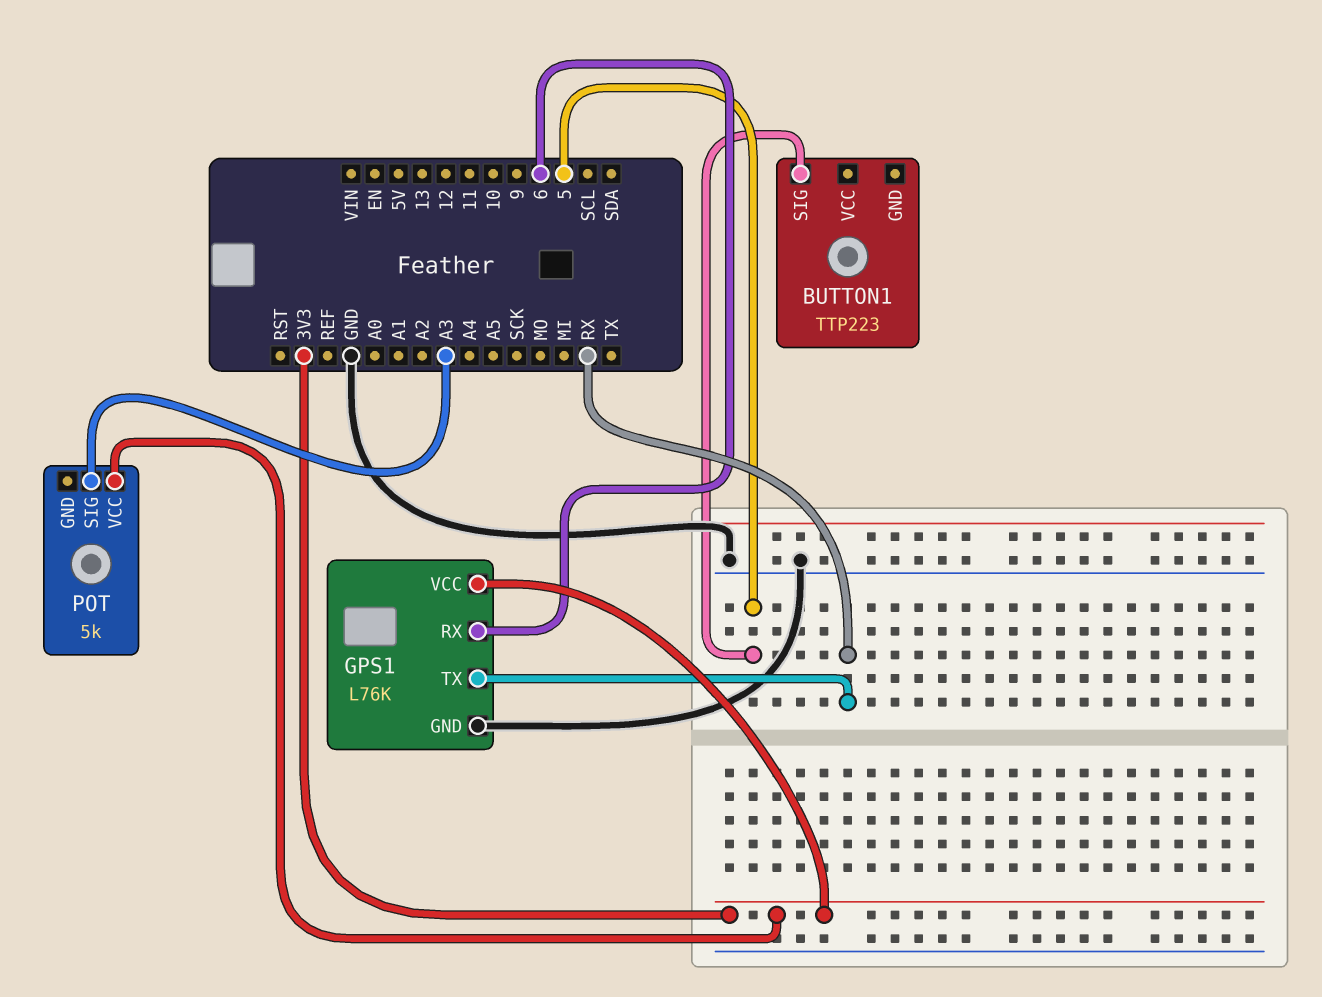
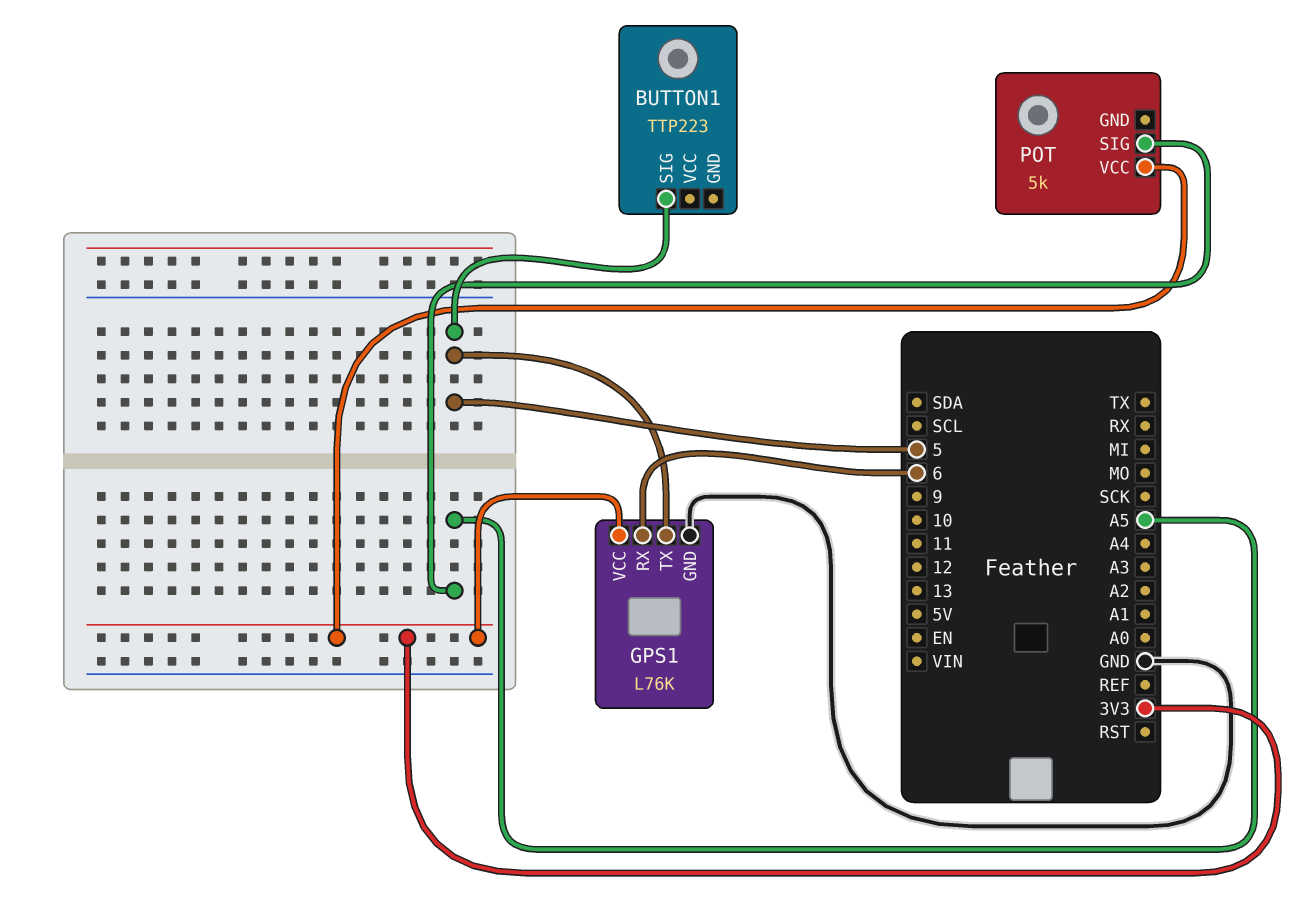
GPS1 pin TX: RX -> 5
POT pin SIG: A3 -> A5

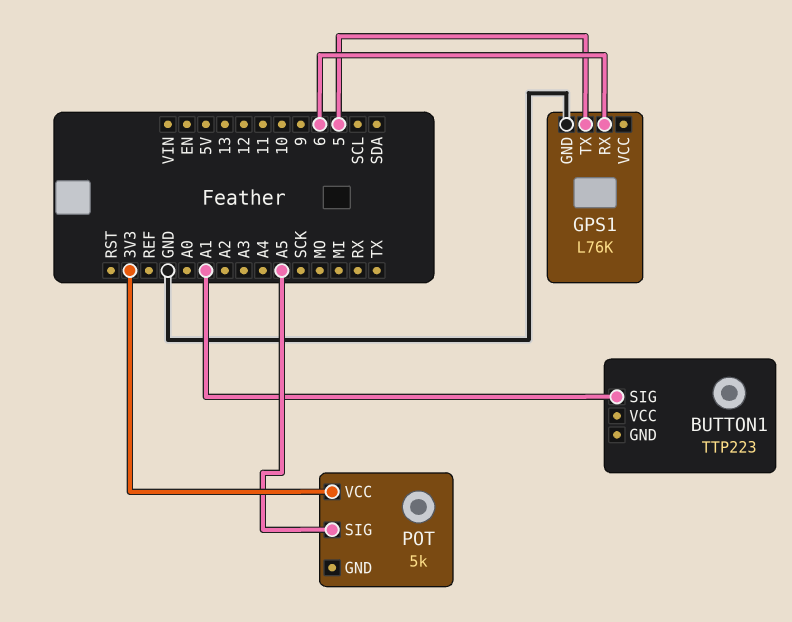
BUTTON1 pin SIG: 5 -> A1
GPS1 pin VCC: 3V3 -> none

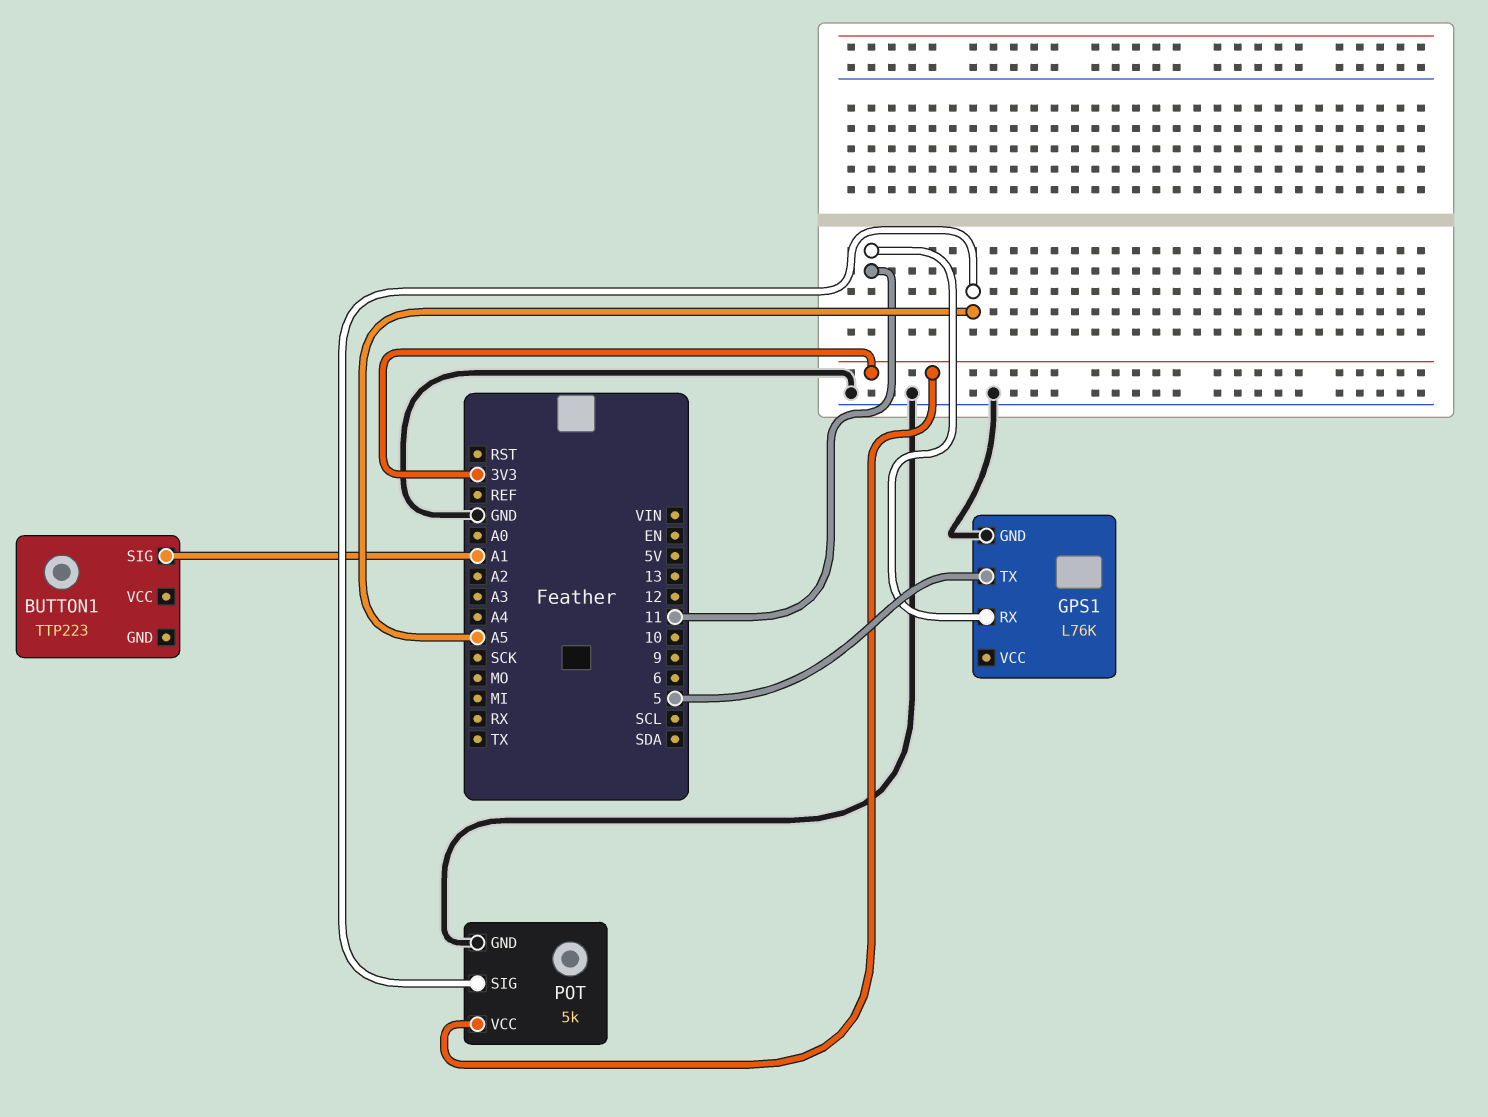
GPS1 pin RX: 6 -> 11
POT pin GND: none -> GND

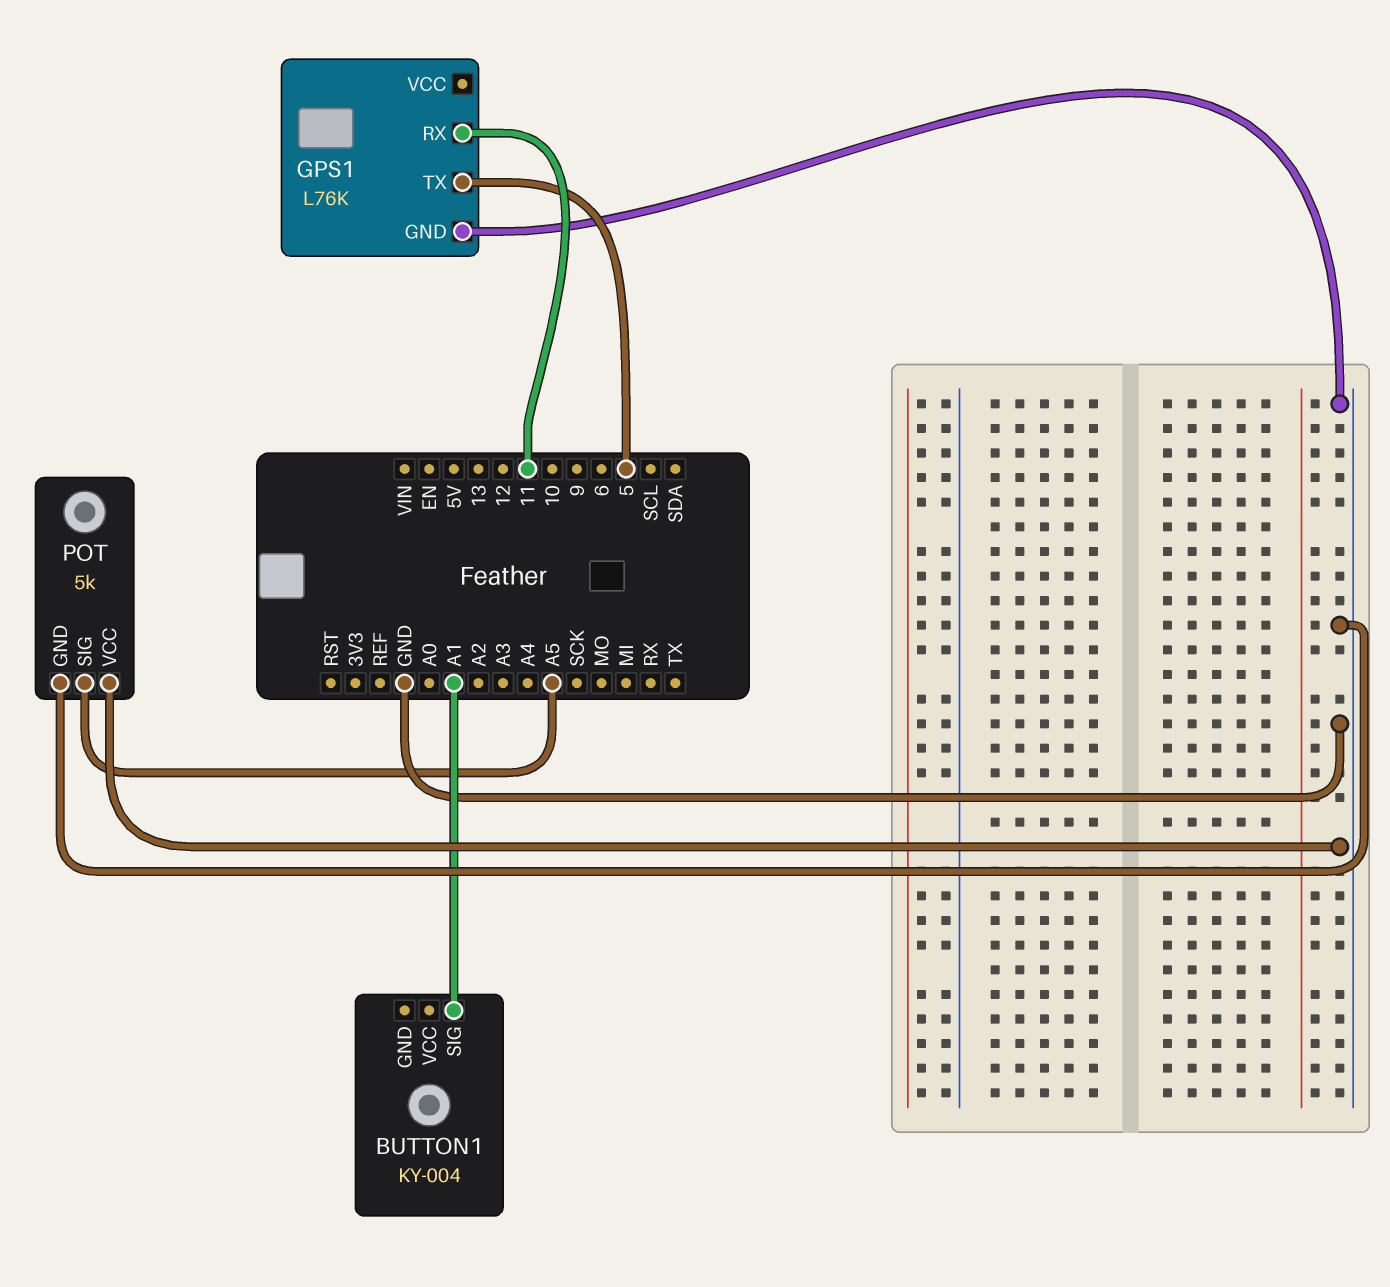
BUTTON1: TTP223 -> KY-004
POT pin VCC: 3V3 -> GND

